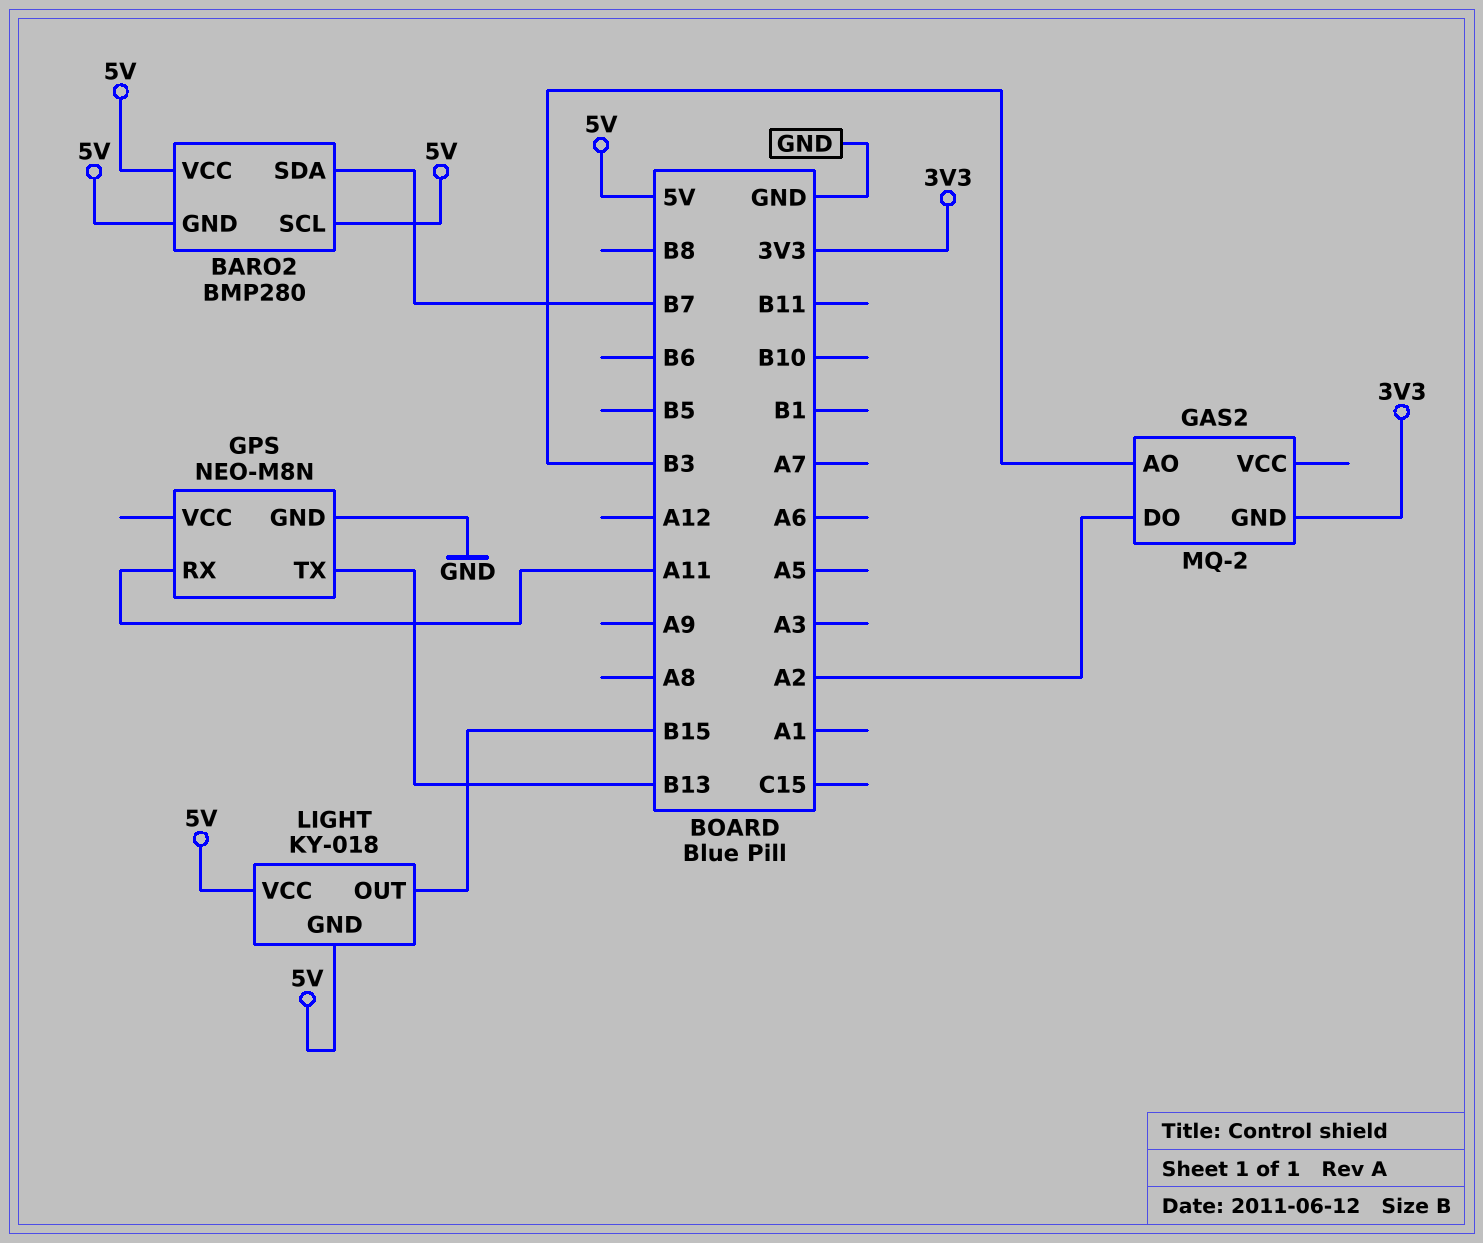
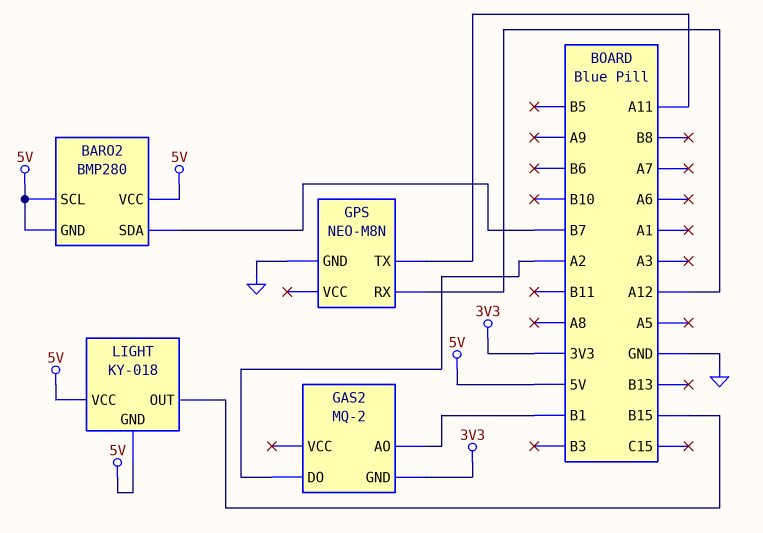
GAS2 pin AO: B3 -> B1
GPS pin RX: A11 -> A12
GPS pin TX: B13 -> A11

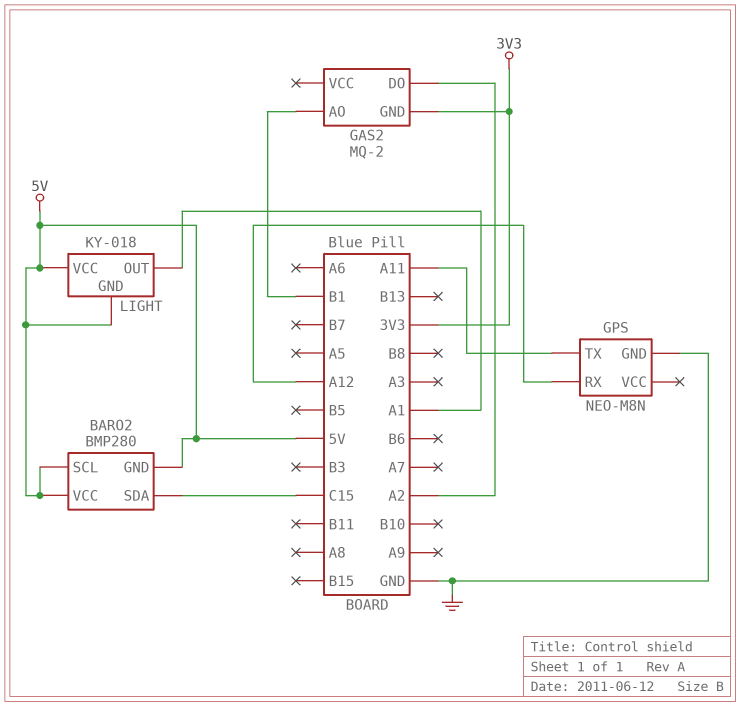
BARO2 pin SDA: B7 -> C15
LIGHT pin OUT: B15 -> A1

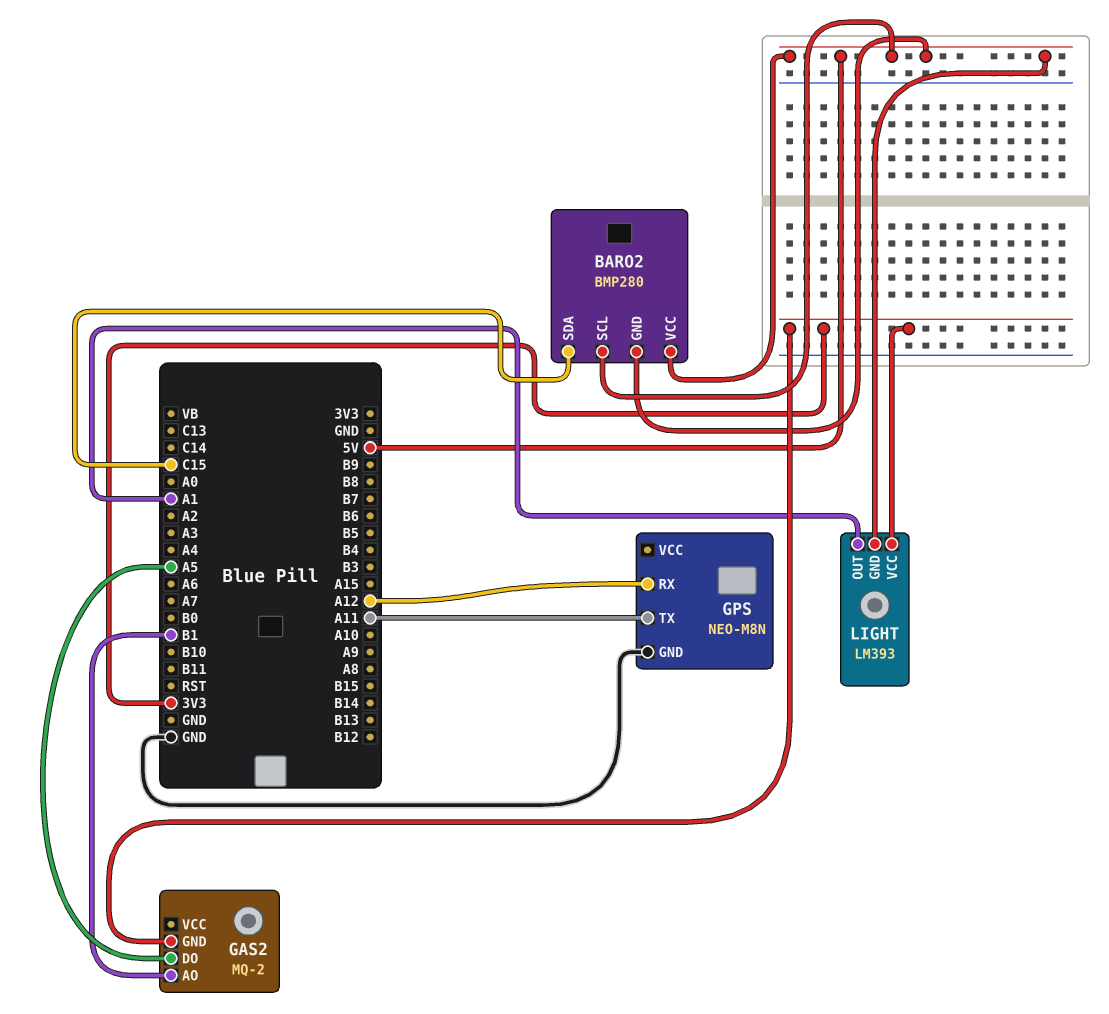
GAS2 pin DO: A2 -> A5
LIGHT: KY-018 -> LM393
LIGHT pin VCC: 5V -> 3V3

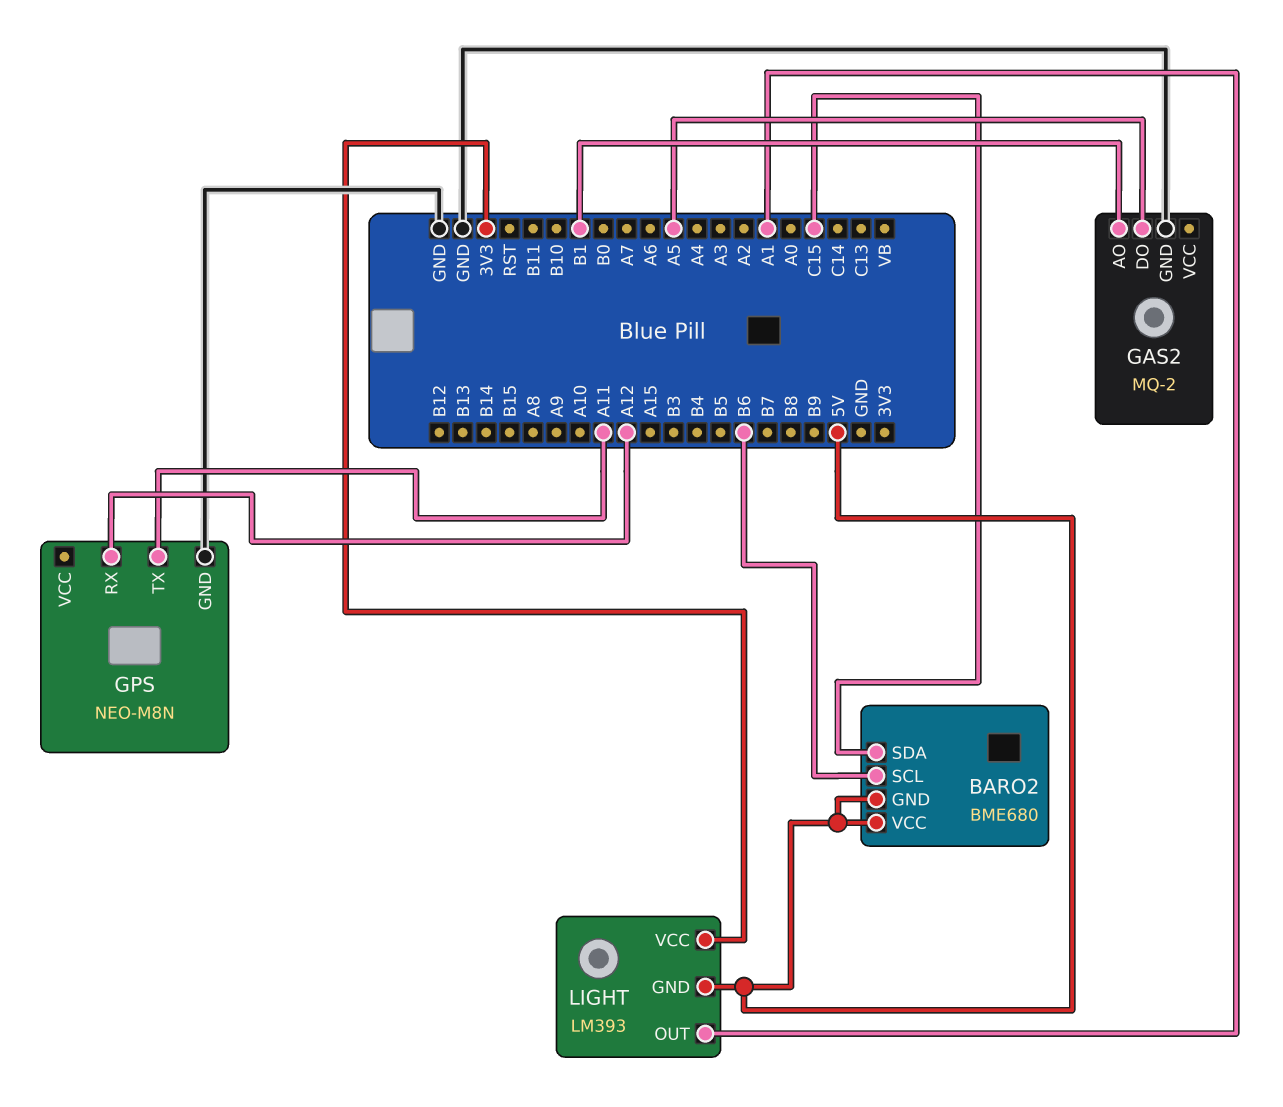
BARO2: BMP280 -> BME680
BARO2 pin SCL: 5V -> B6
GAS2 pin GND: 3V3 -> GND

